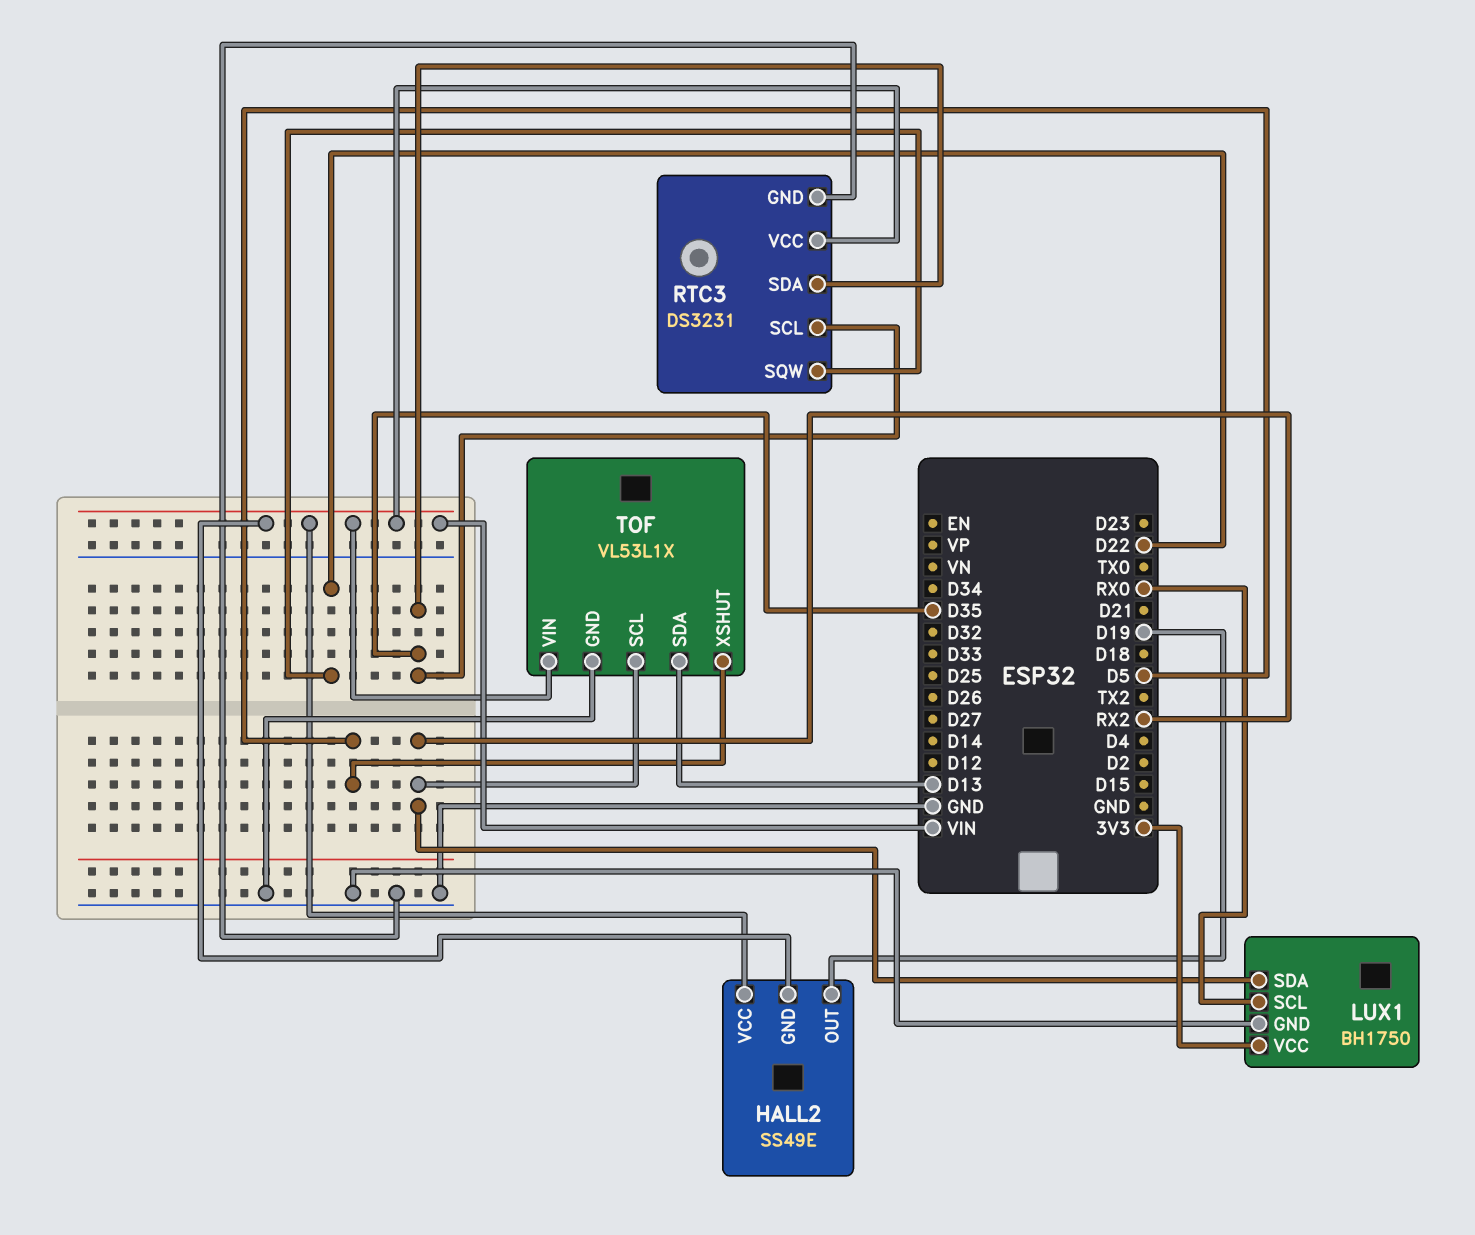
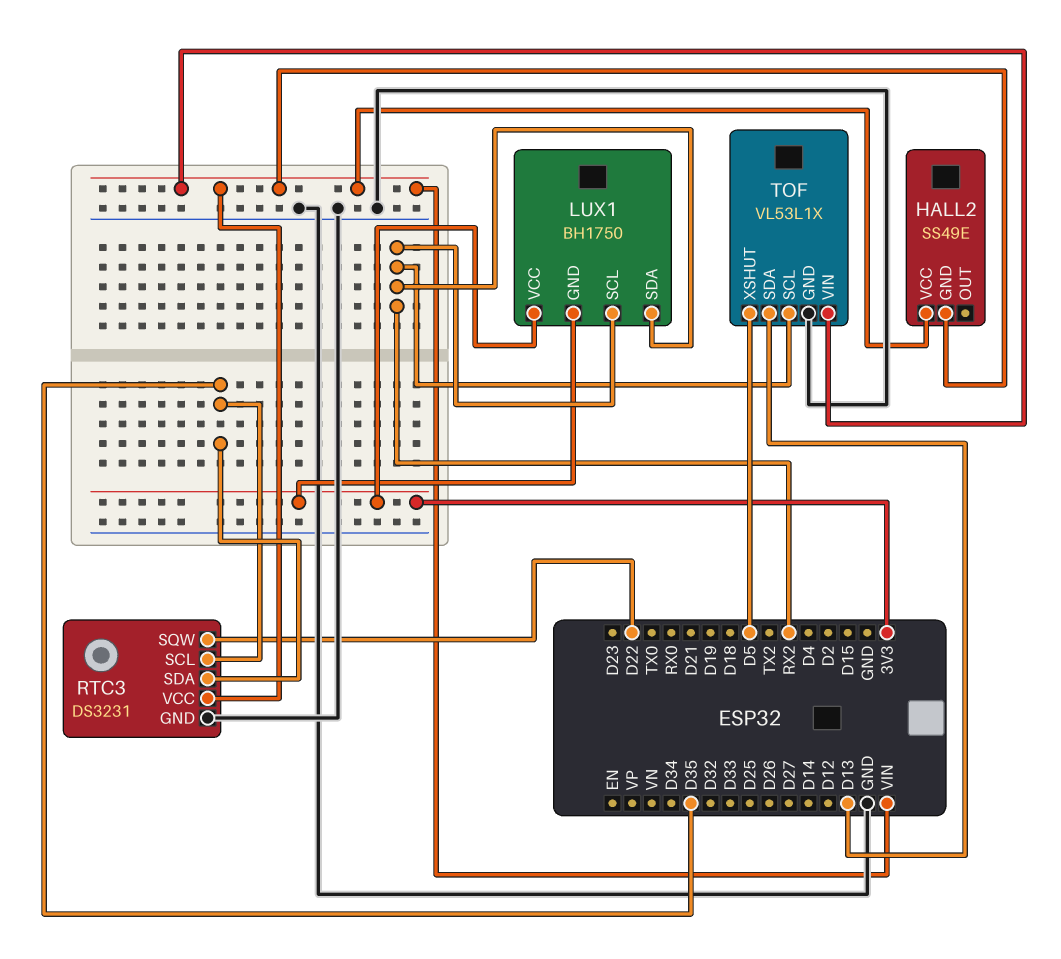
HALL2 pin OUT: D19 -> none
LUX1 pin GND: GND -> 3V3
LUX1 pin SCL: RX0 -> RX2

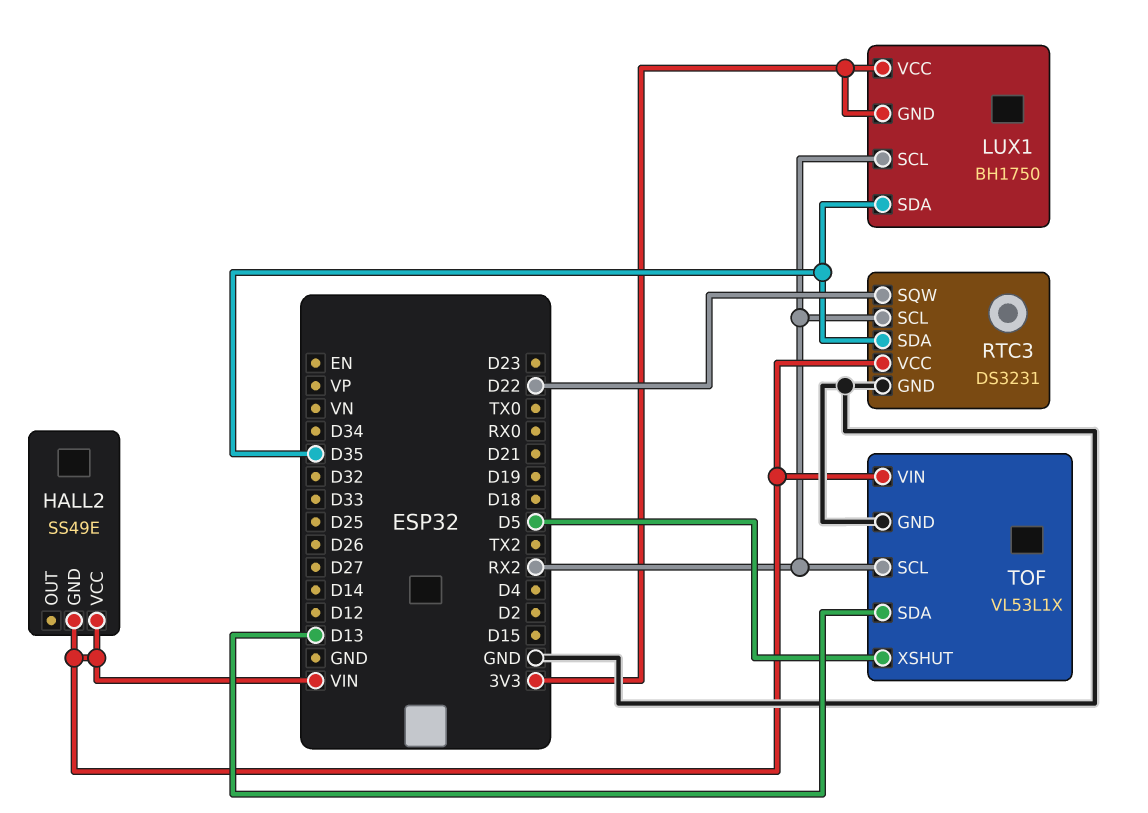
LUX1 pin SDA: RX2 -> D35
RTC3 pin SCL: D35 -> RX2

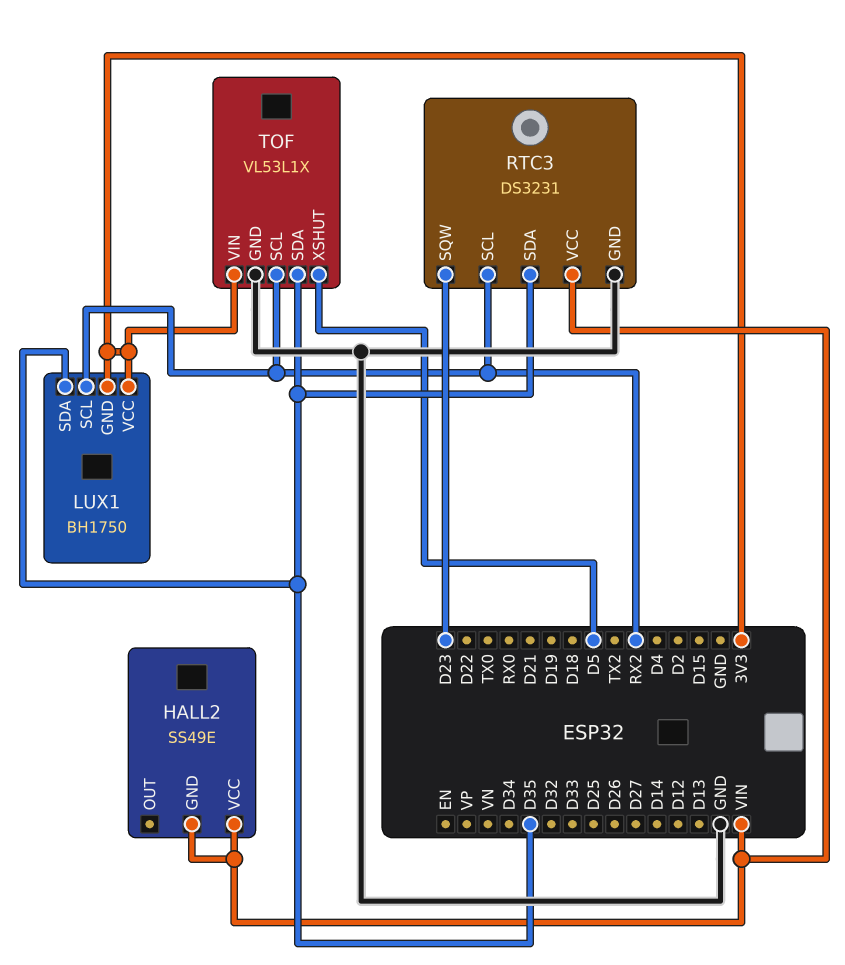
RTC3 pin SQW: D22 -> D23
TOF pin SDA: D13 -> D35
TOF pin VIN: VIN -> 3V3

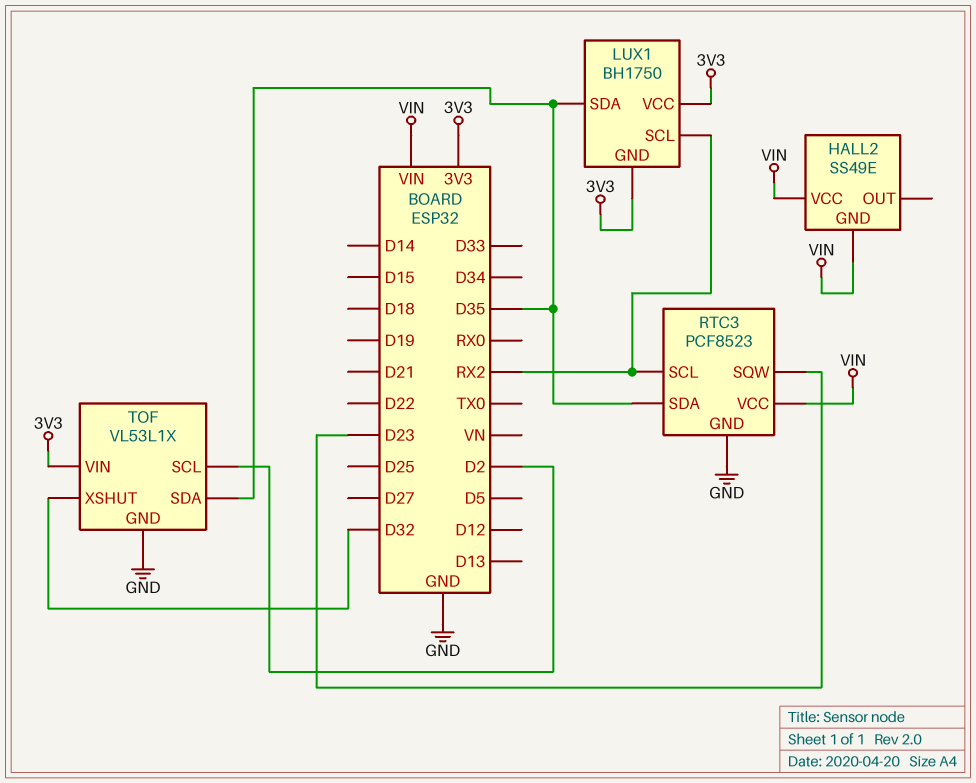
RTC3: DS3231 -> PCF8523
TOF pin SCL: RX2 -> D2
TOF pin XSHUT: D5 -> D32

